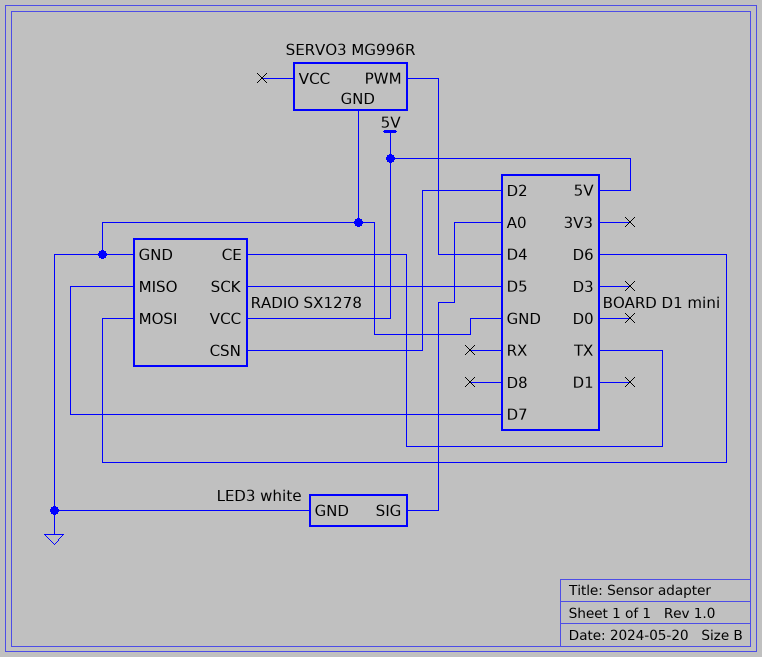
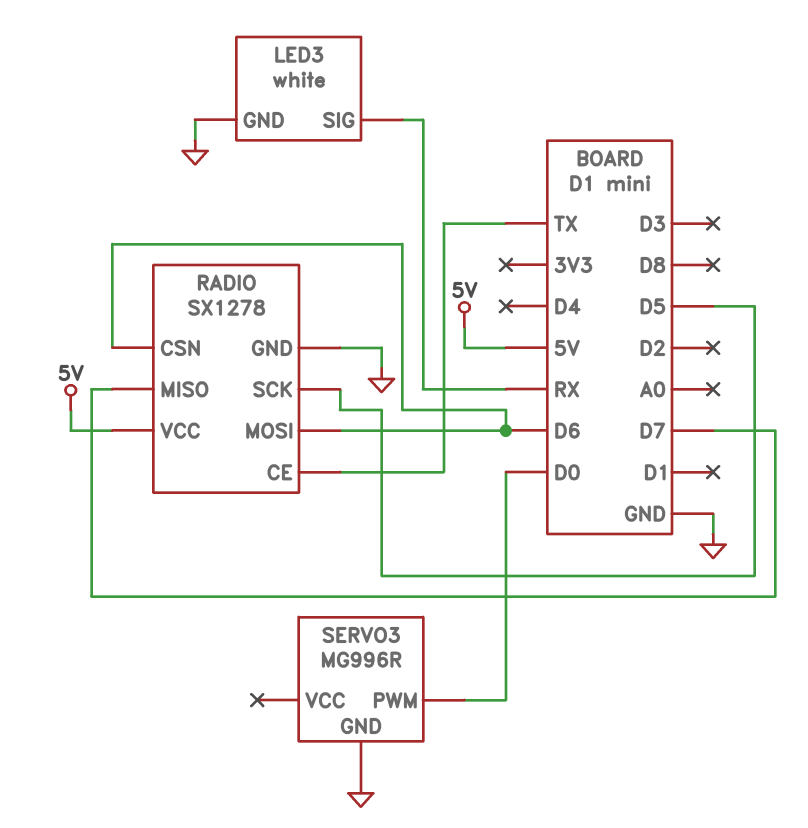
LED3 pin SIG: A0 -> RX
RADIO pin CSN: D2 -> D6
SERVO3 pin PWM: D4 -> D0

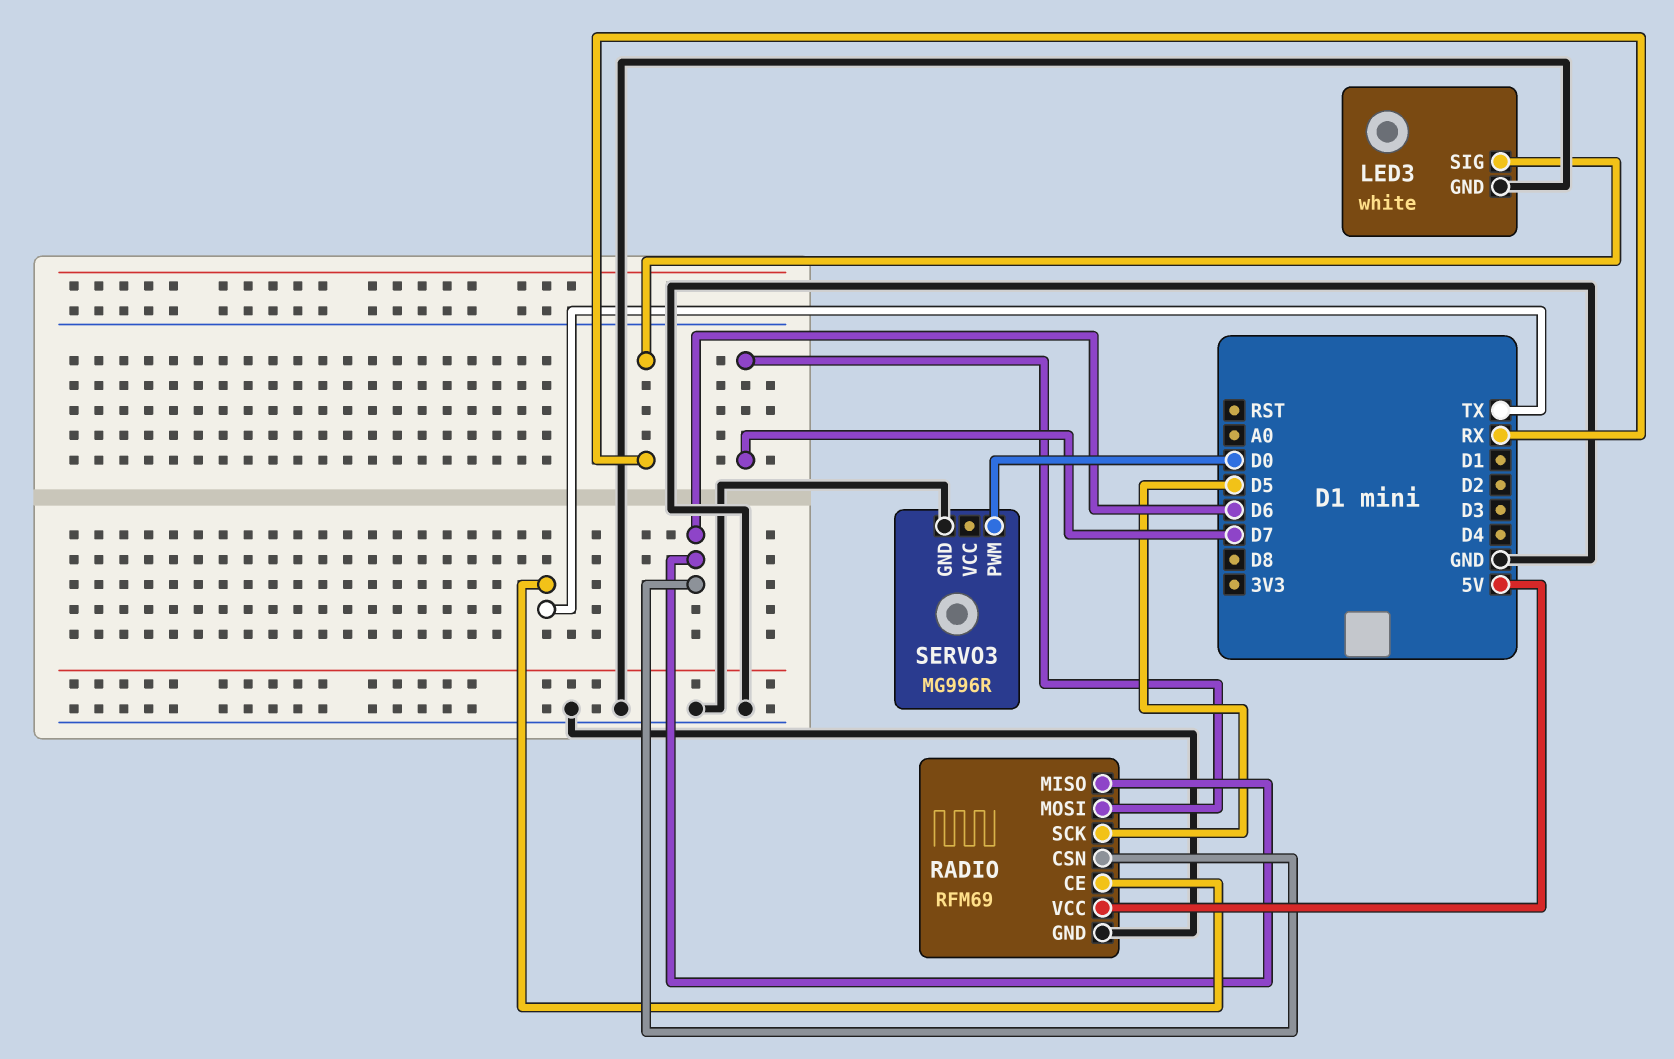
RADIO: SX1278 -> RFM69
RADIO pin MISO: D7 -> D6
RADIO pin MOSI: D6 -> D7

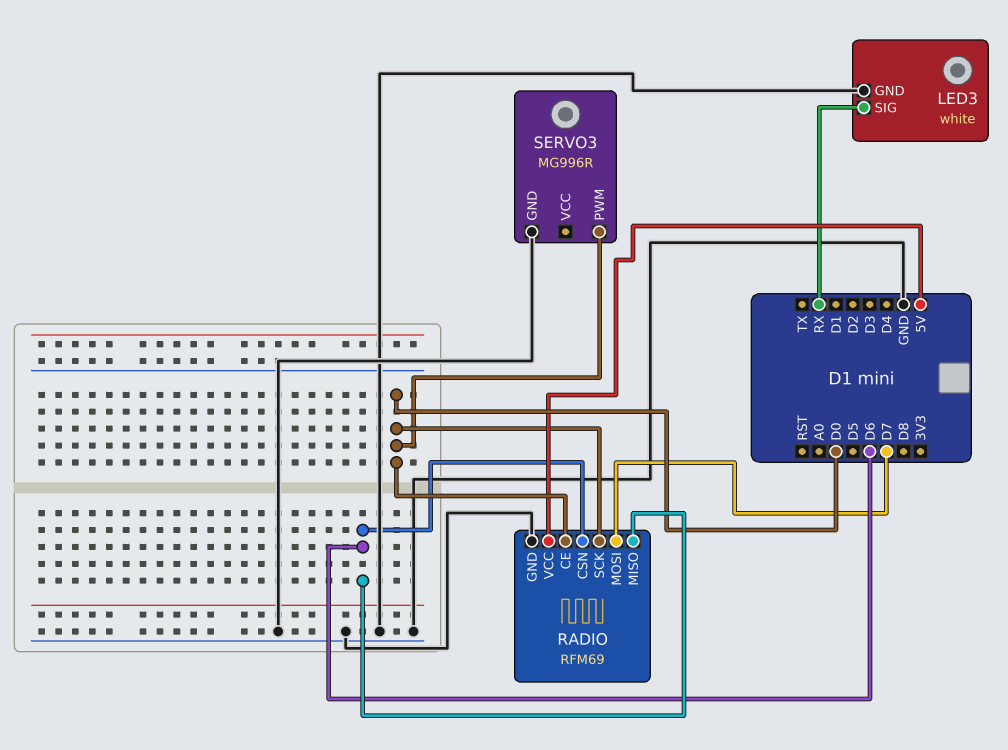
RADIO pin CE: TX -> D0
RADIO pin SCK: D5 -> D0

